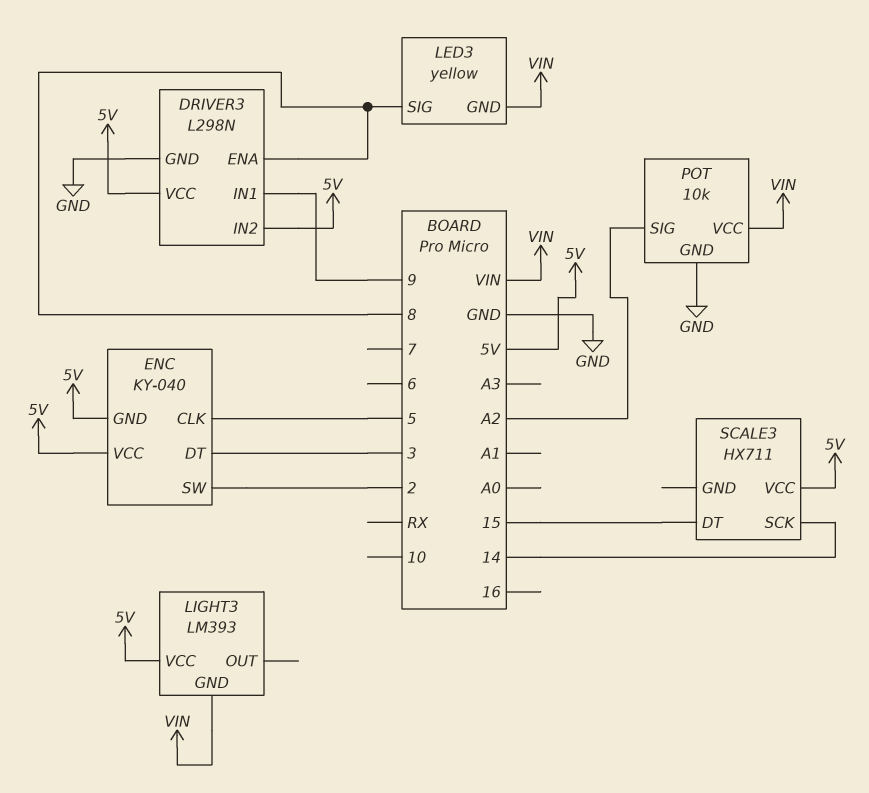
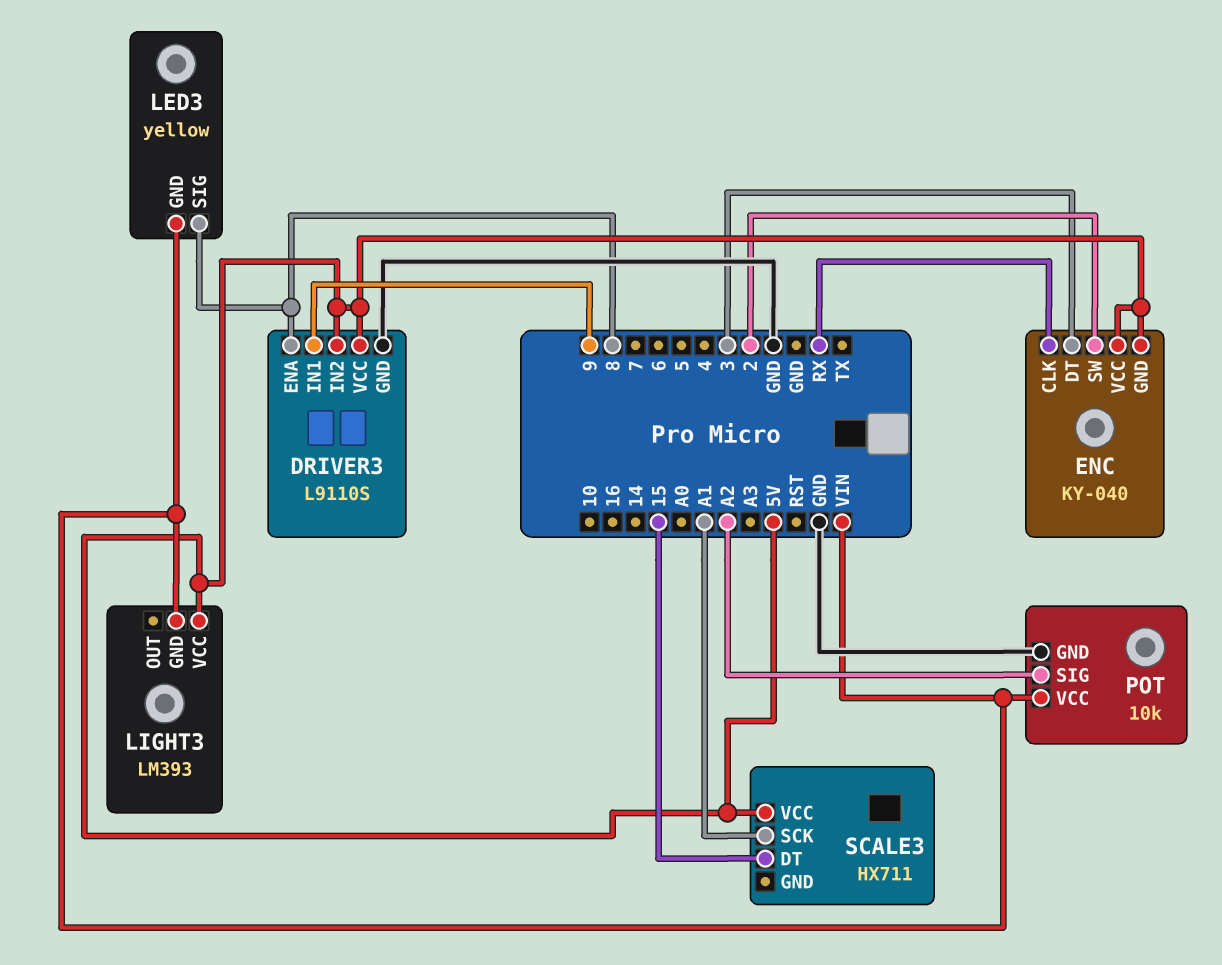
DRIVER3: L298N -> L9110S
ENC pin CLK: 5 -> RX
SCALE3 pin SCK: 14 -> A1

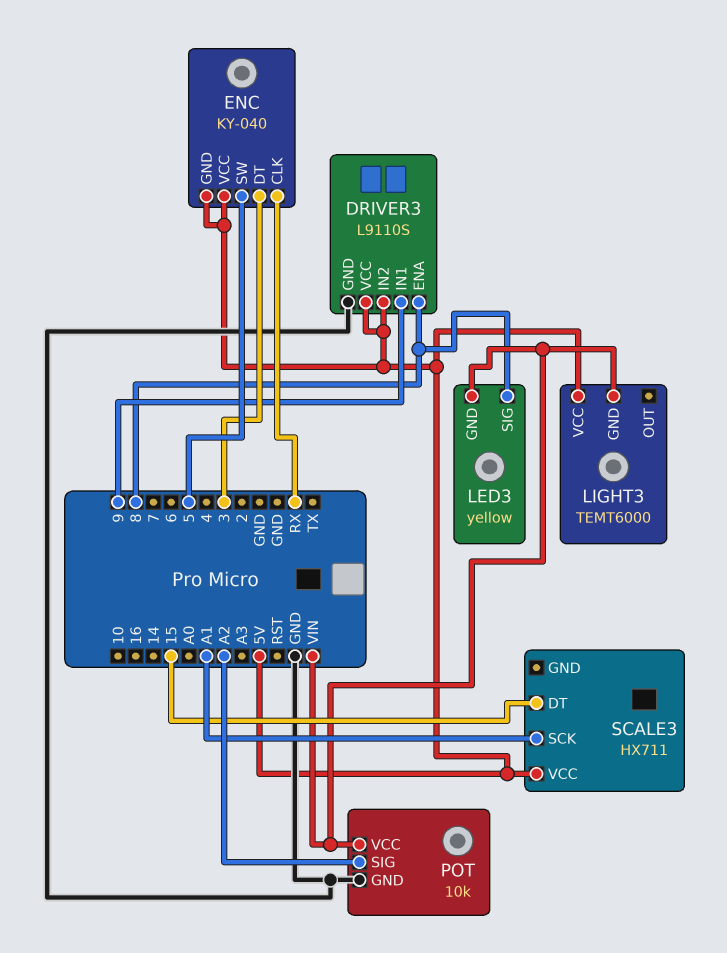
ENC pin SW: 2 -> 5
LIGHT3: LM393 -> TEMT6000

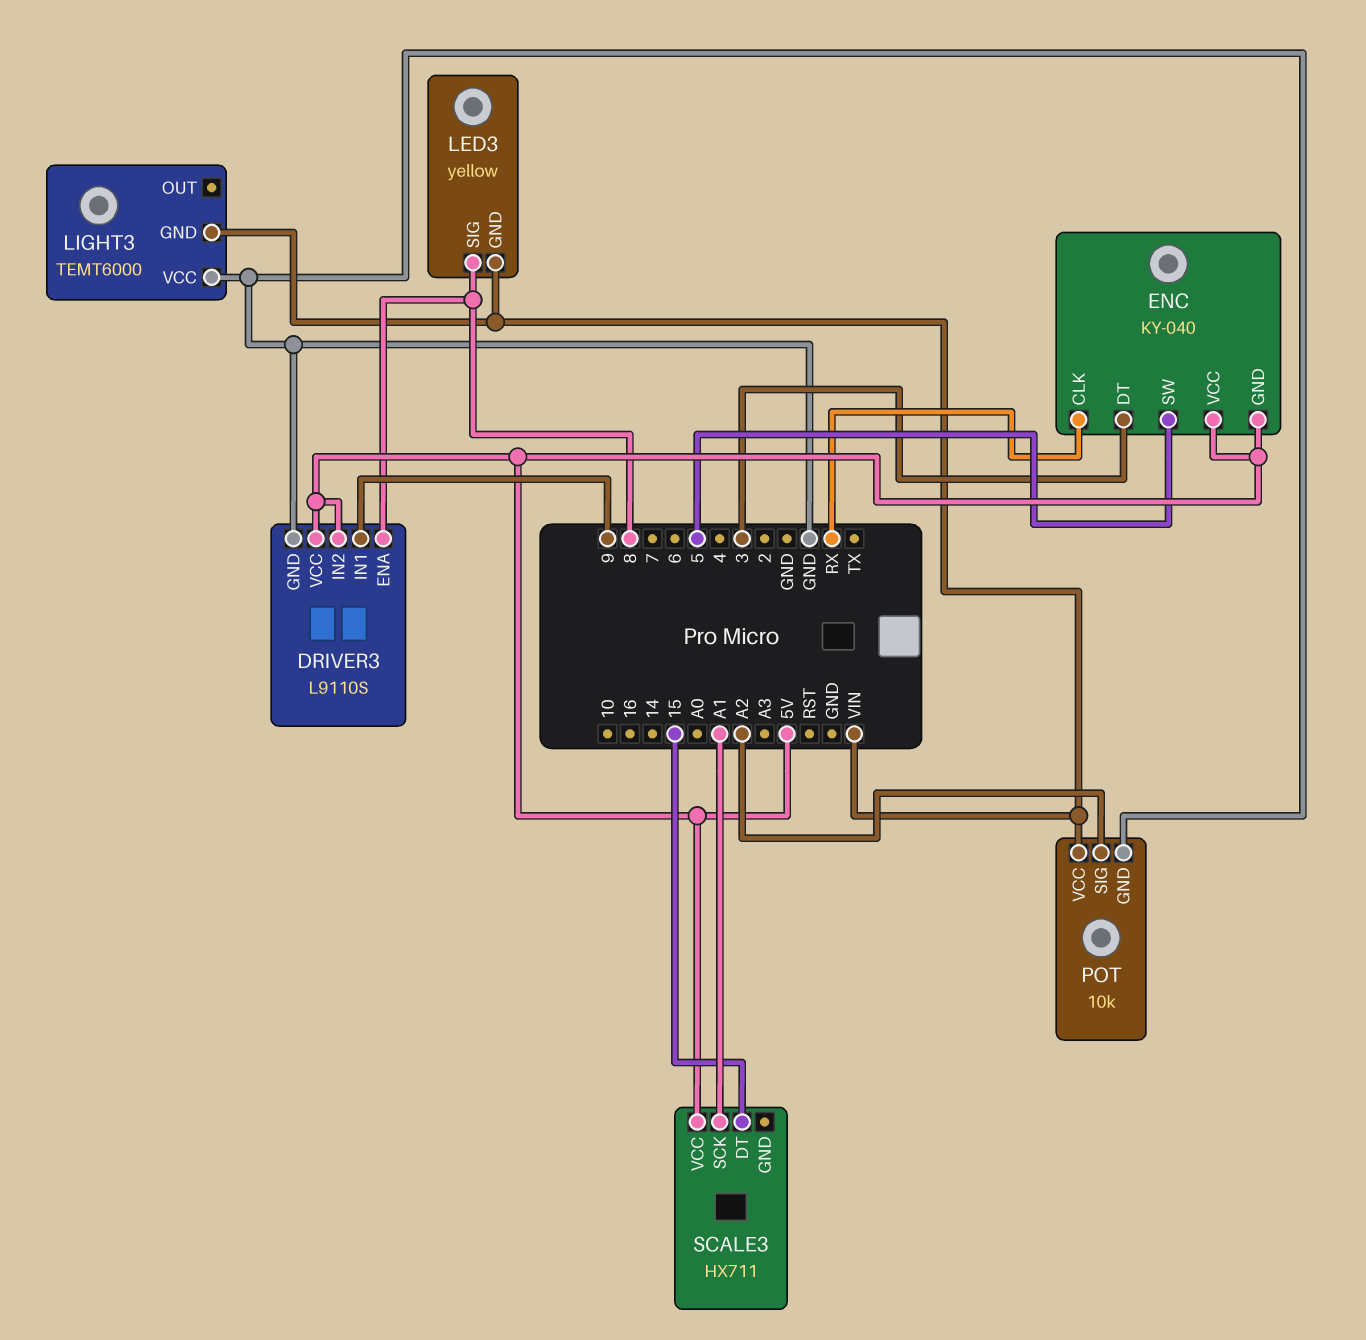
LIGHT3 pin VCC: 5V -> GND

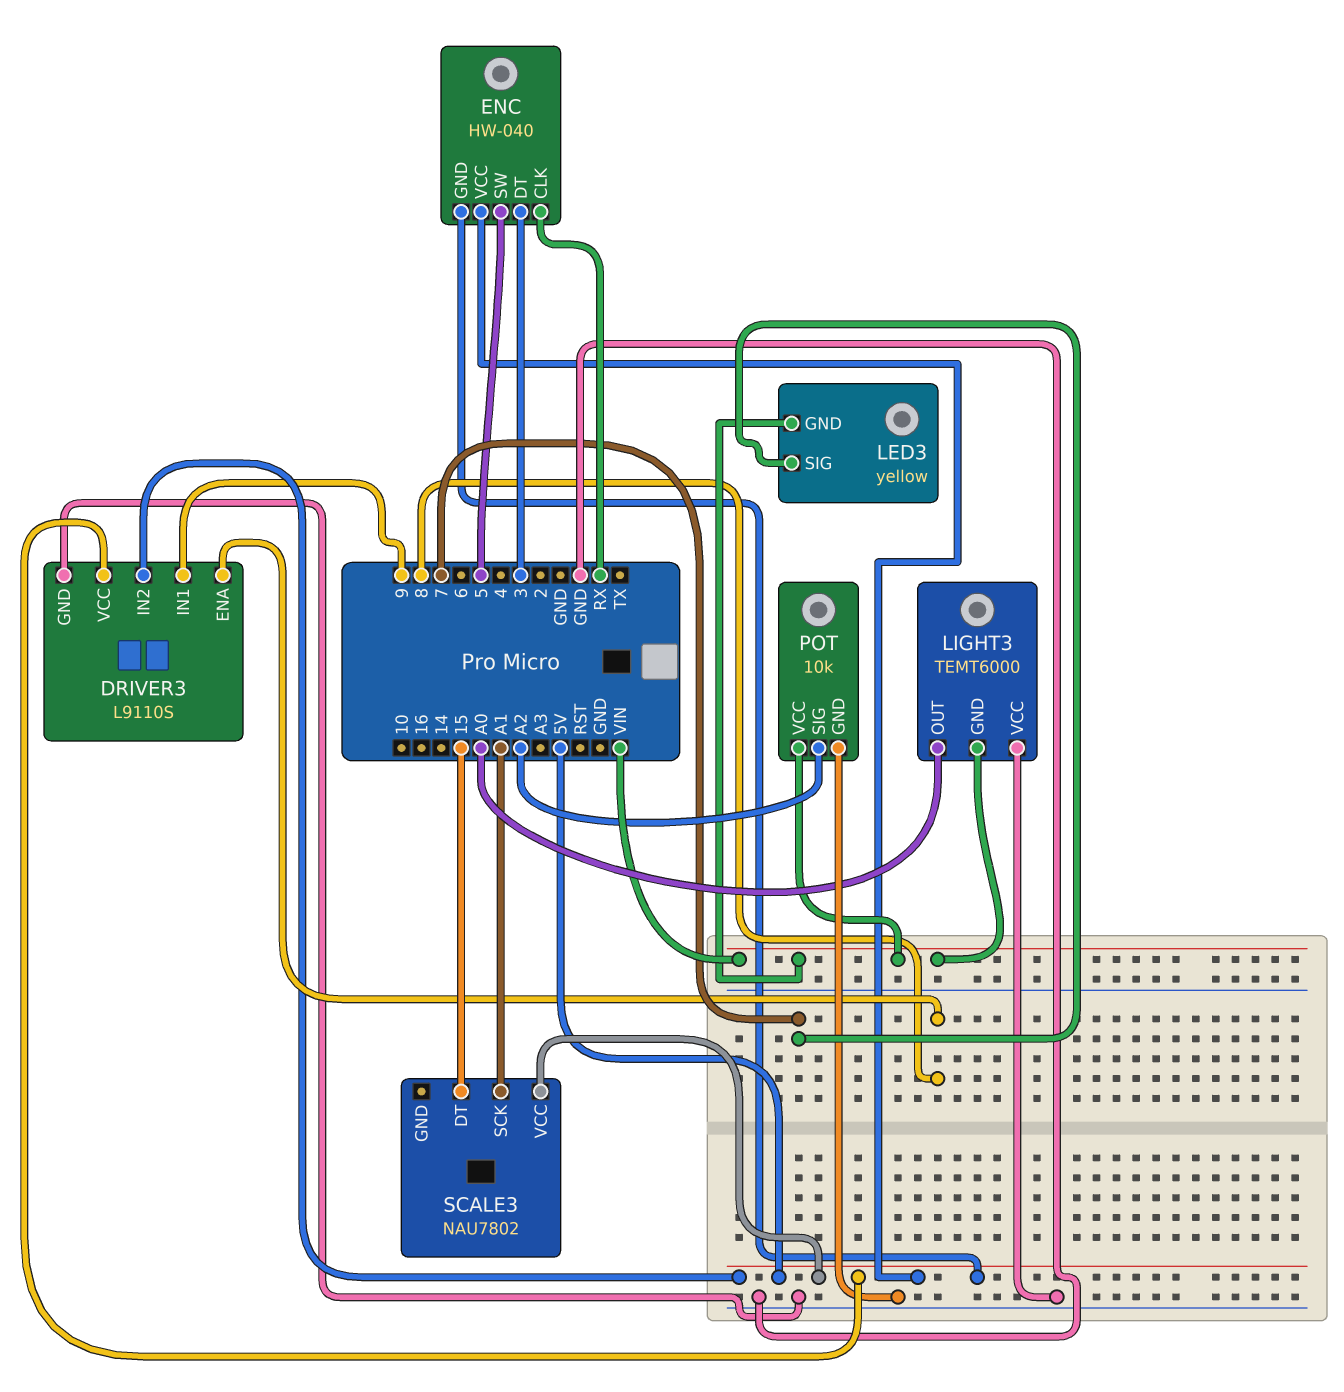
ENC: KY-040 -> HW-040
LED3 pin SIG: 8 -> 7
LIGHT3 pin OUT: none -> A0
SCALE3: HX711 -> NAU7802

